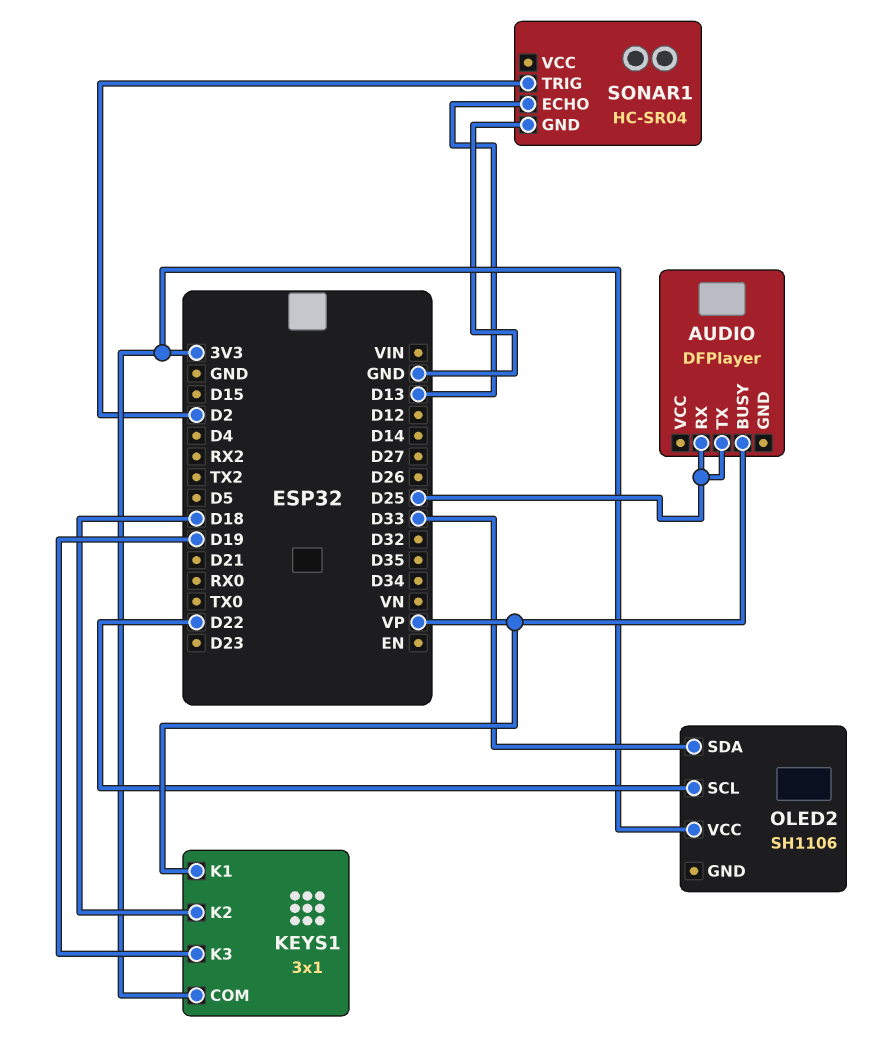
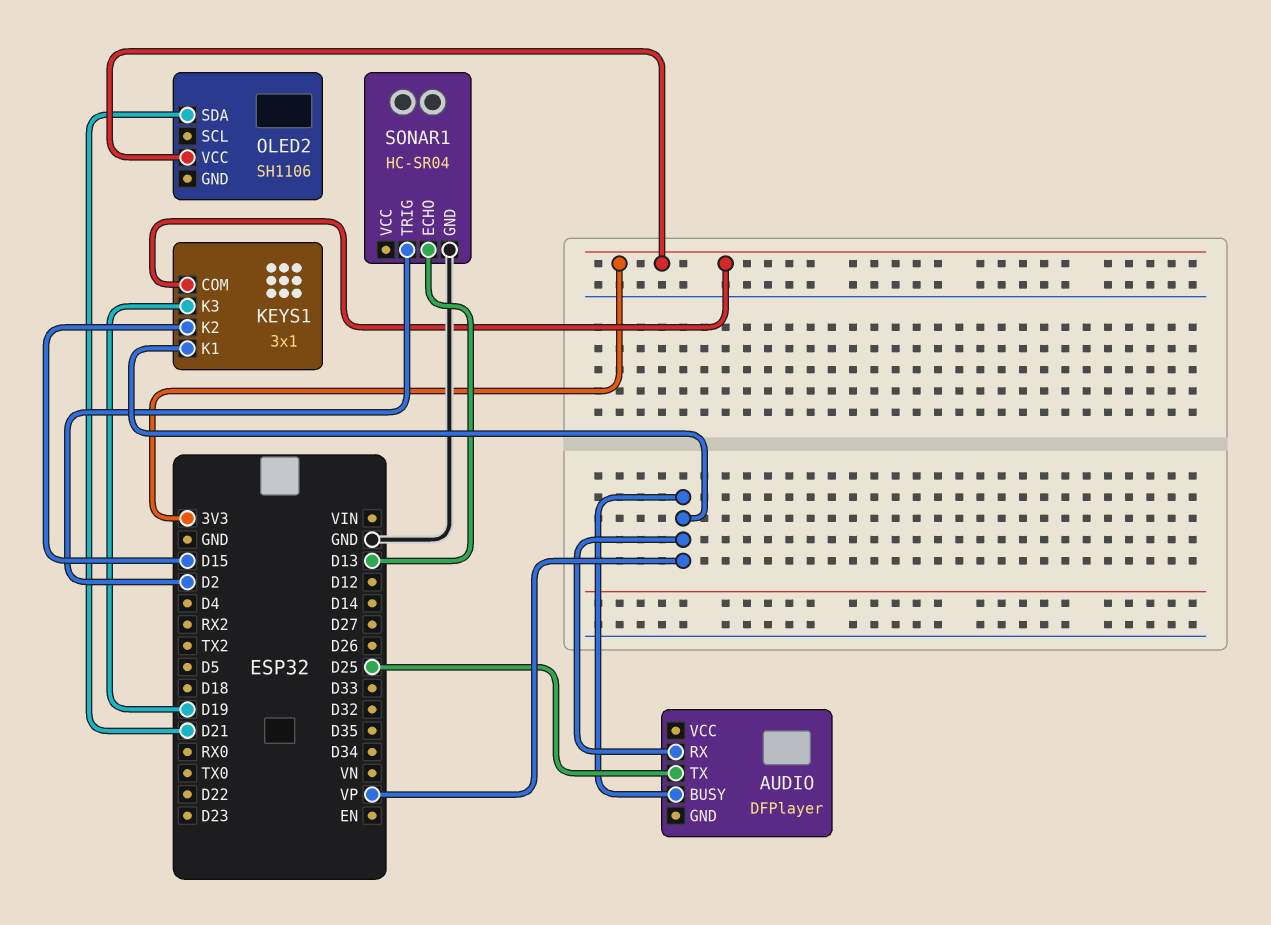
AUDIO pin RX: D25 -> VP
KEYS1 pin K2: D18 -> D15
OLED2 pin SCL: D22 -> none
OLED2 pin SDA: D33 -> D21

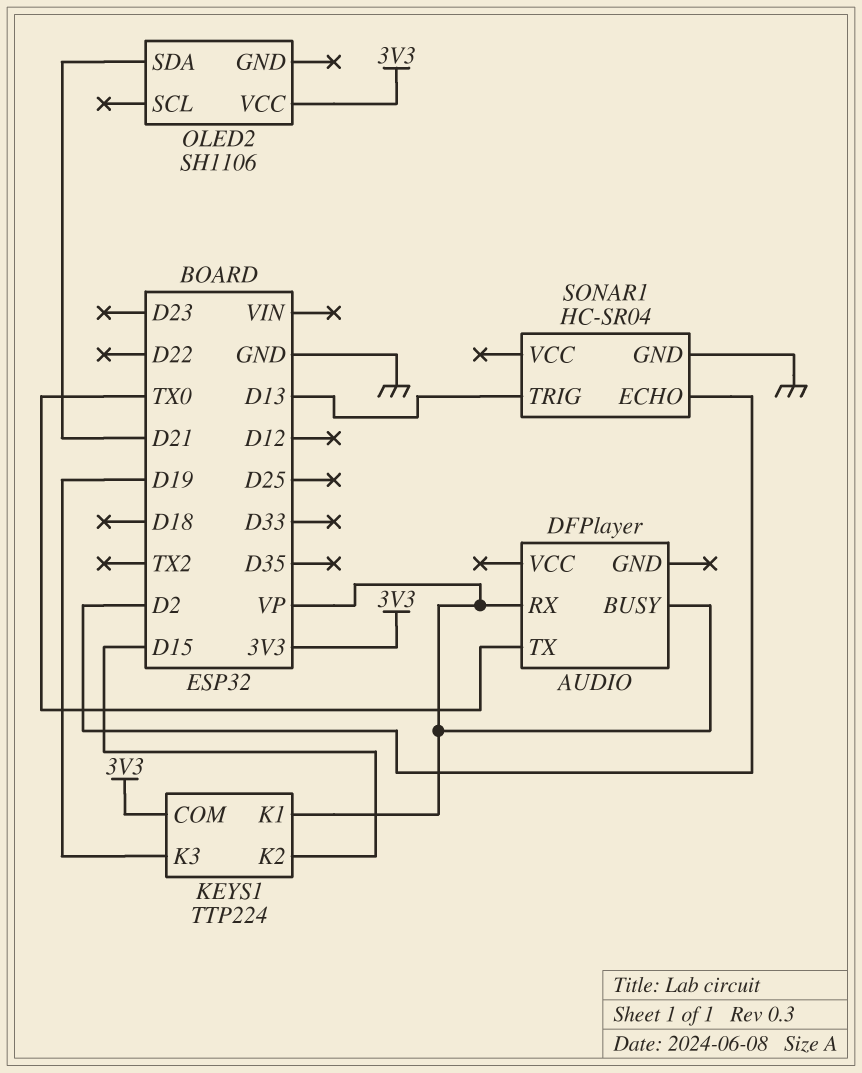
AUDIO pin TX: D25 -> TX0
KEYS1: 3x1 -> TTP224
SONAR1 pin ECHO: D13 -> D2
SONAR1 pin TRIG: D2 -> D13

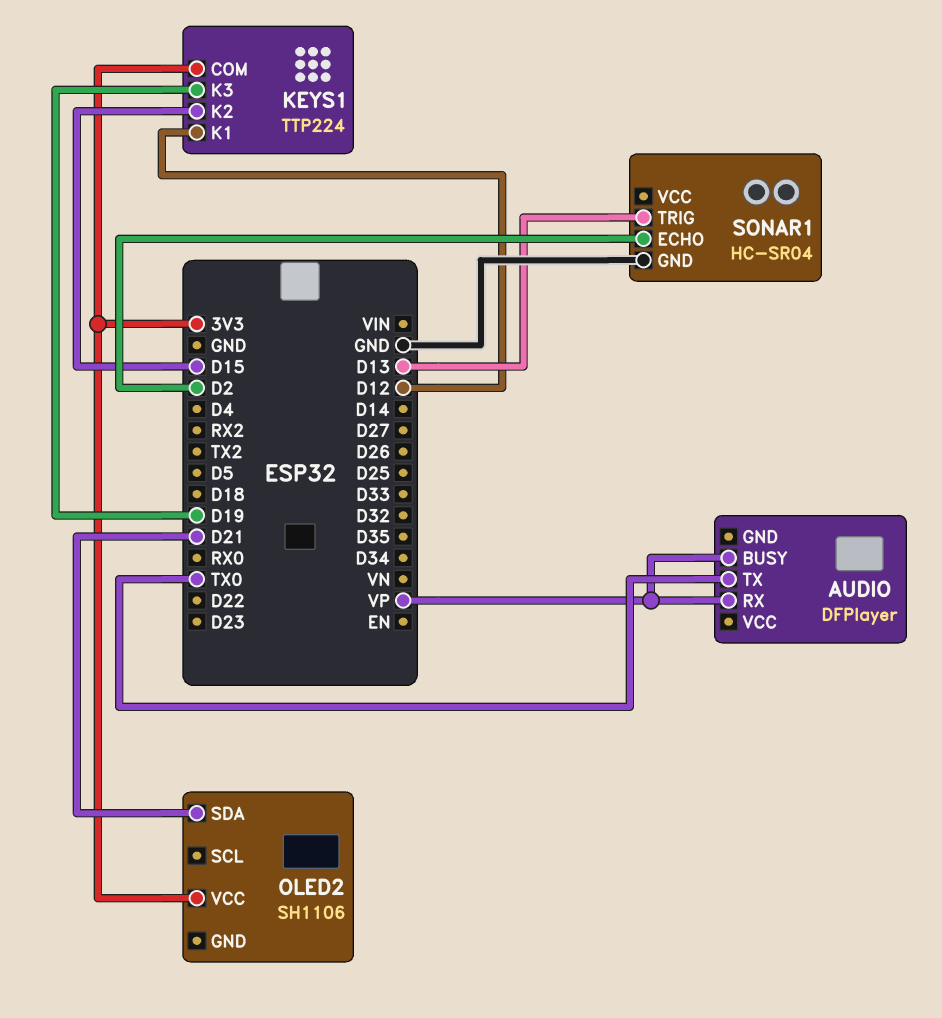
KEYS1 pin K1: VP -> D12

